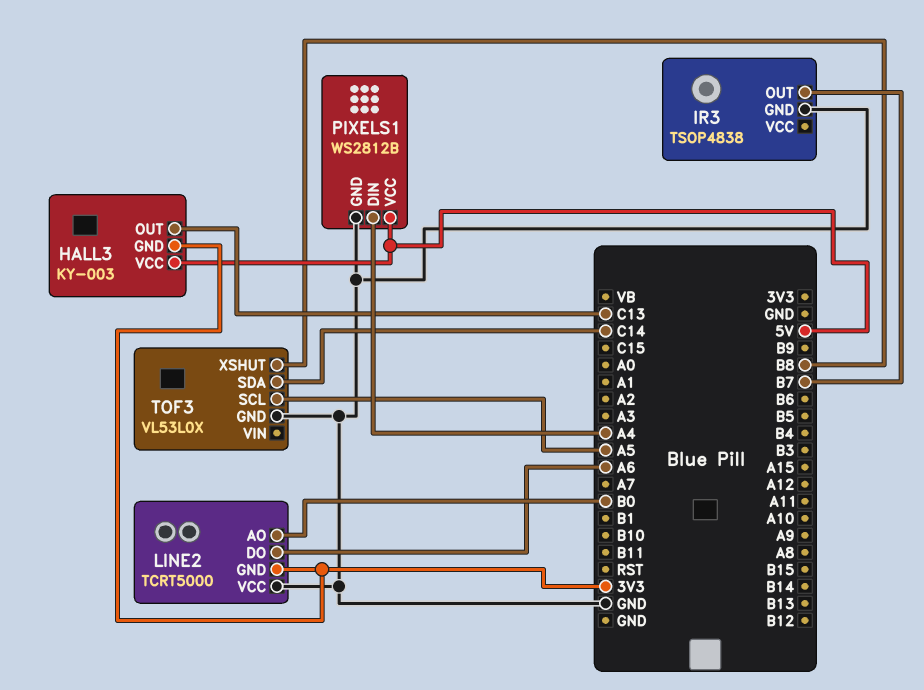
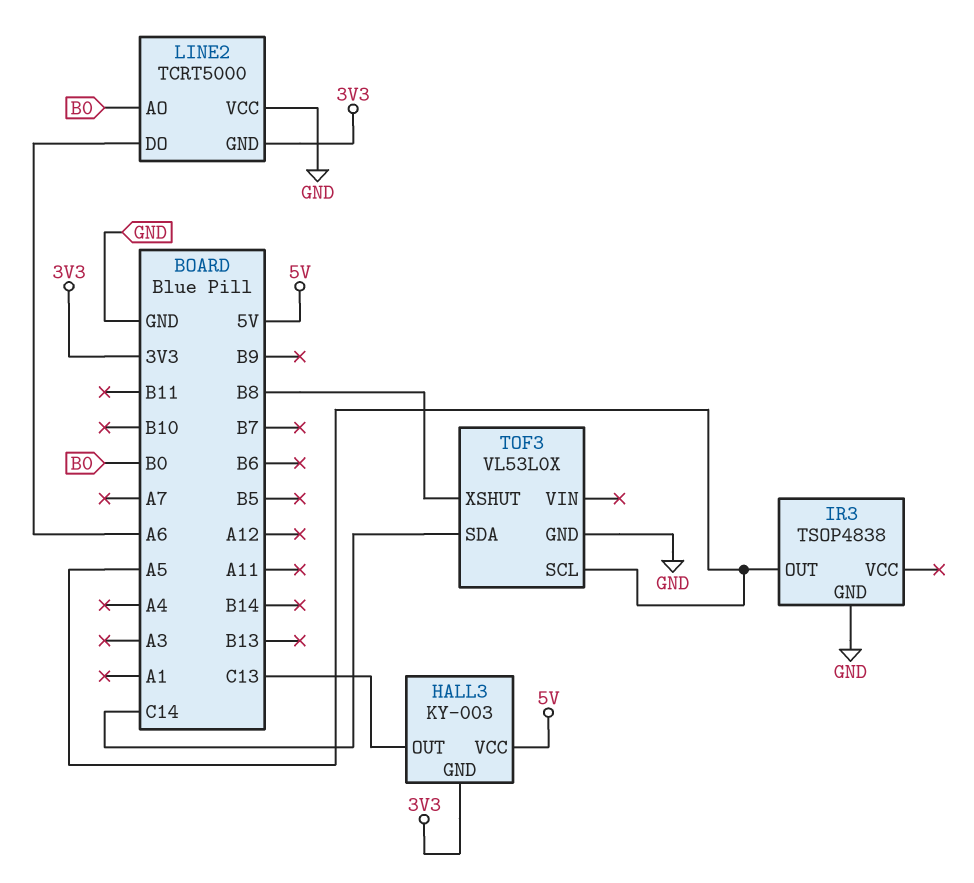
IR3 pin OUT: B7 -> A5
PIXELS1: WS2812B -> none
PIXELS1 pin DIN: A4 -> none
PIXELS1 pin GND: GND -> none
PIXELS1 pin VCC: 5V -> none

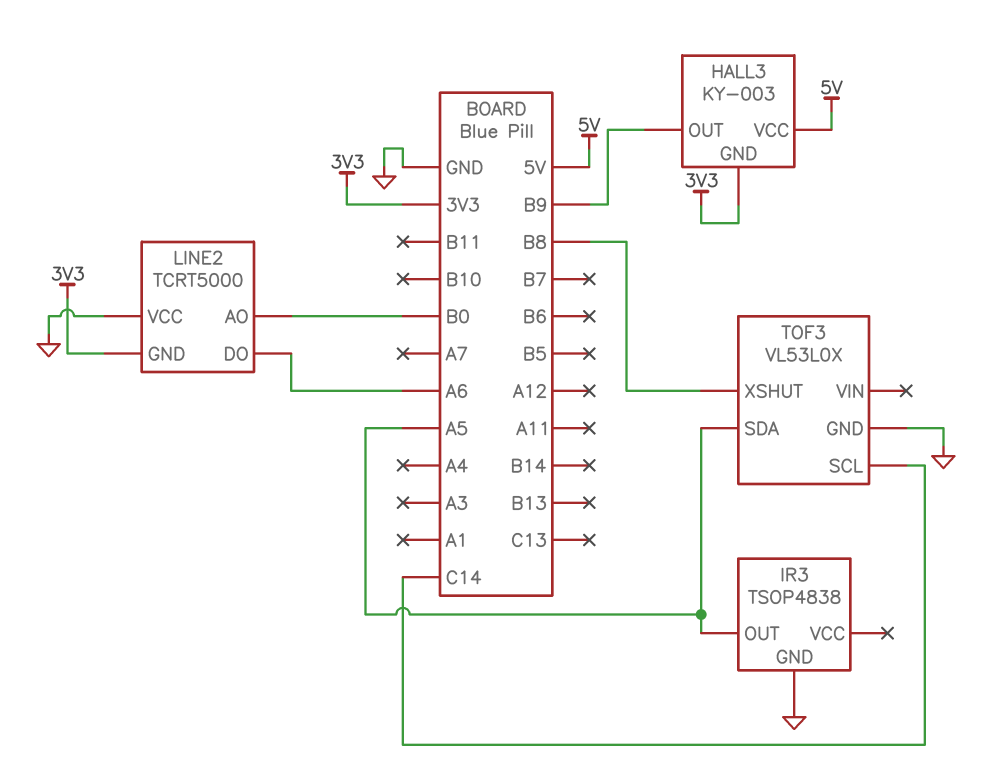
HALL3 pin OUT: C13 -> B9
TOF3 pin SCL: A5 -> C14
TOF3 pin SDA: C14 -> A5

